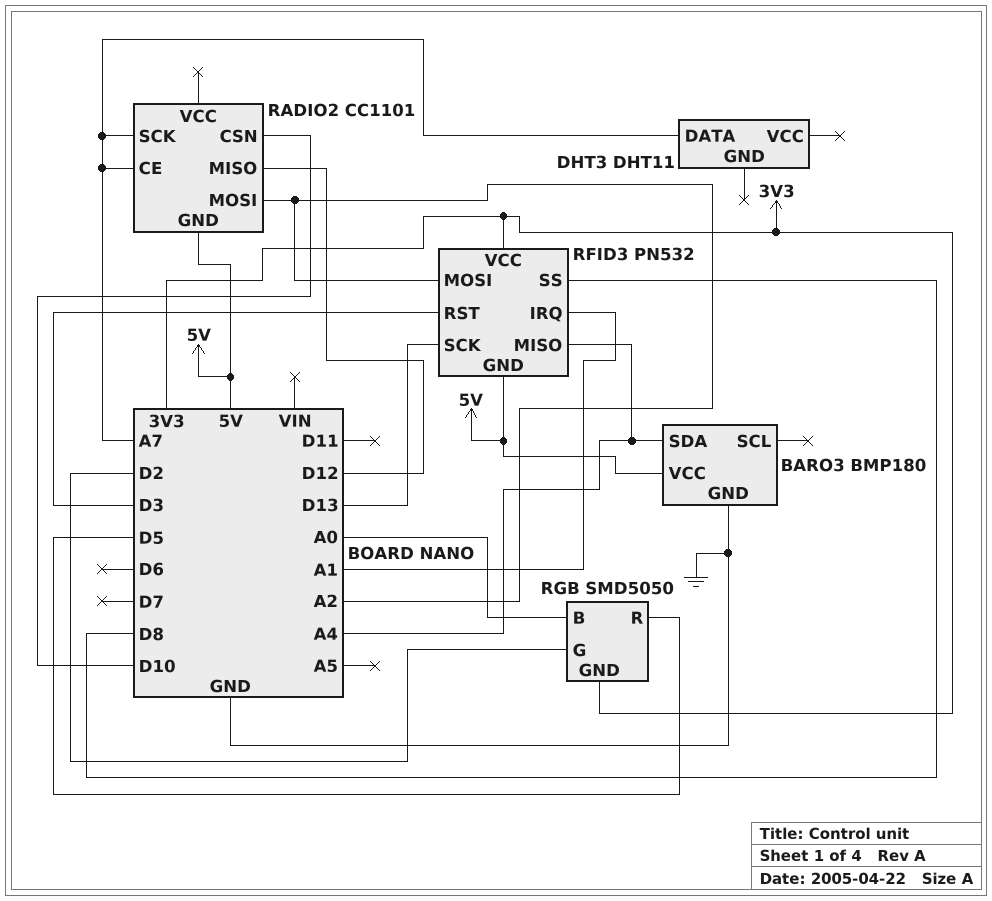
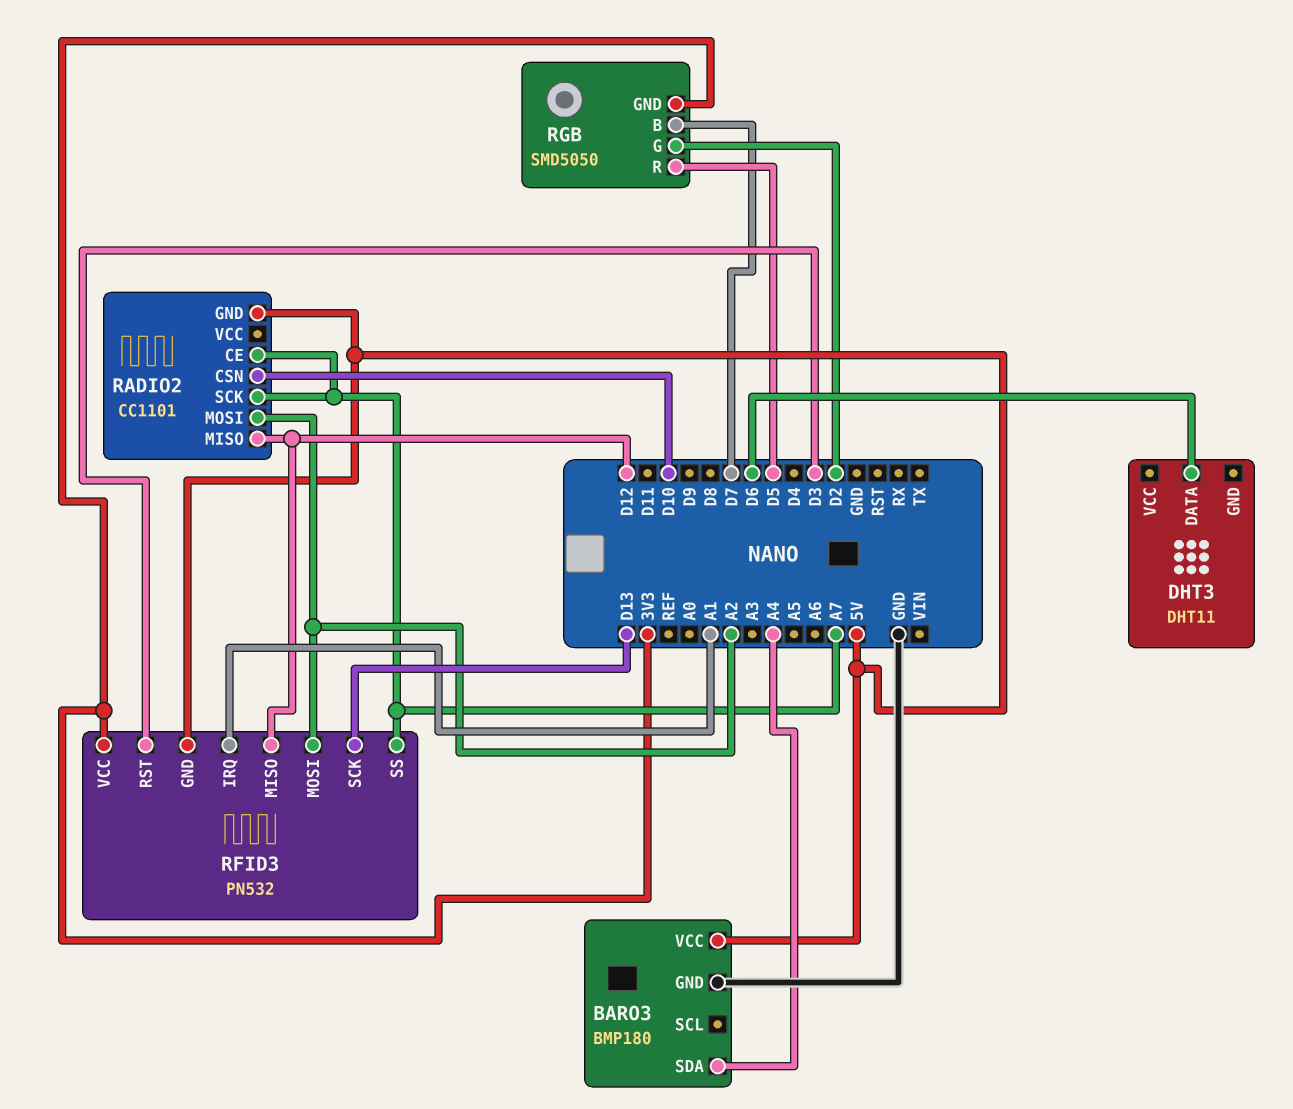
DHT3 pin DATA: A7 -> D6
RFID3 pin MISO: A4 -> D12
RFID3 pin SS: D8 -> A7
RGB pin B: A0 -> D7

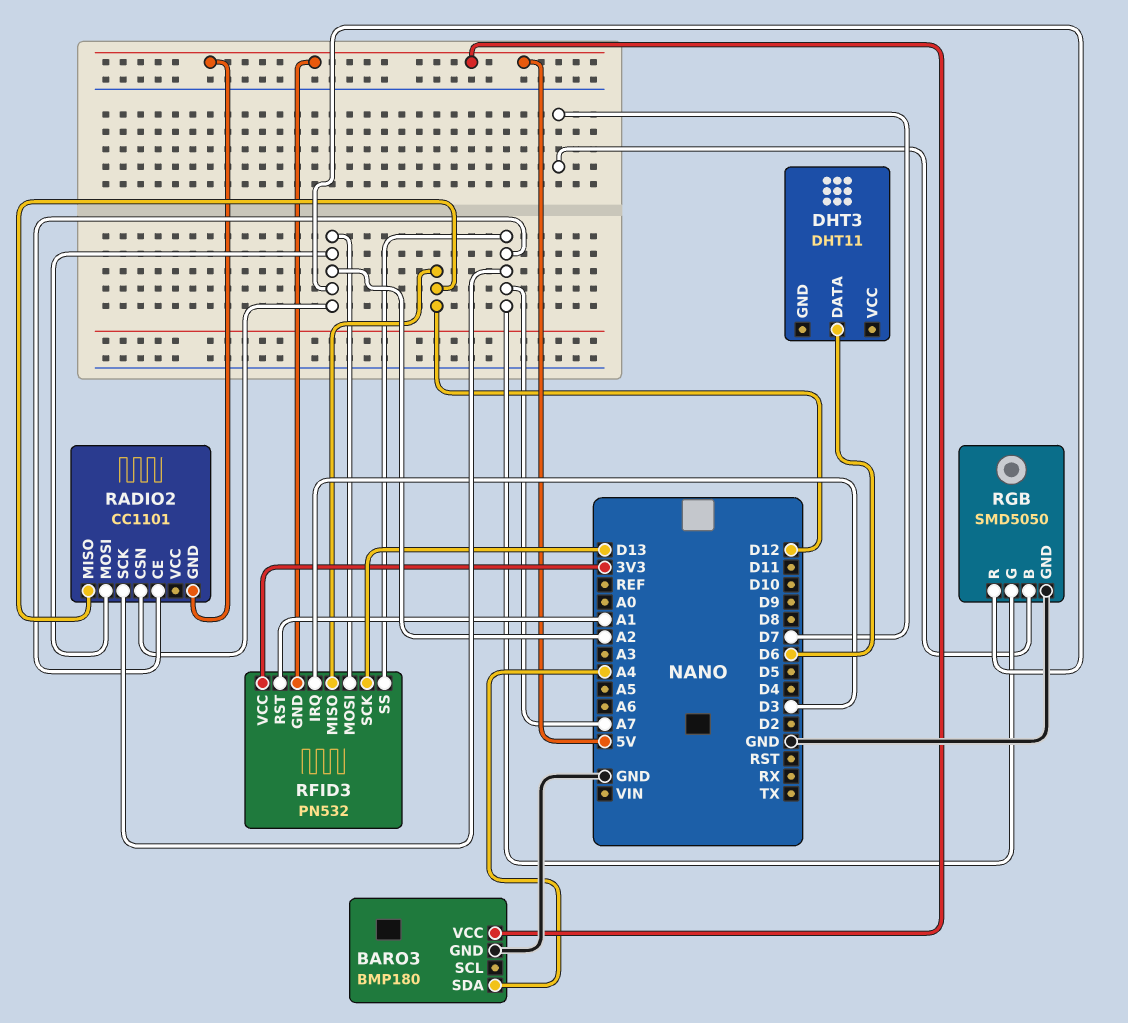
RADIO2 pin CSN: D10 -> A2
RFID3 pin IRQ: A1 -> D3
RFID3 pin RST: D3 -> A1
RGB pin G: D2 -> A7
RGB pin GND: 3V3 -> GND
RGB pin R: D5 -> A2

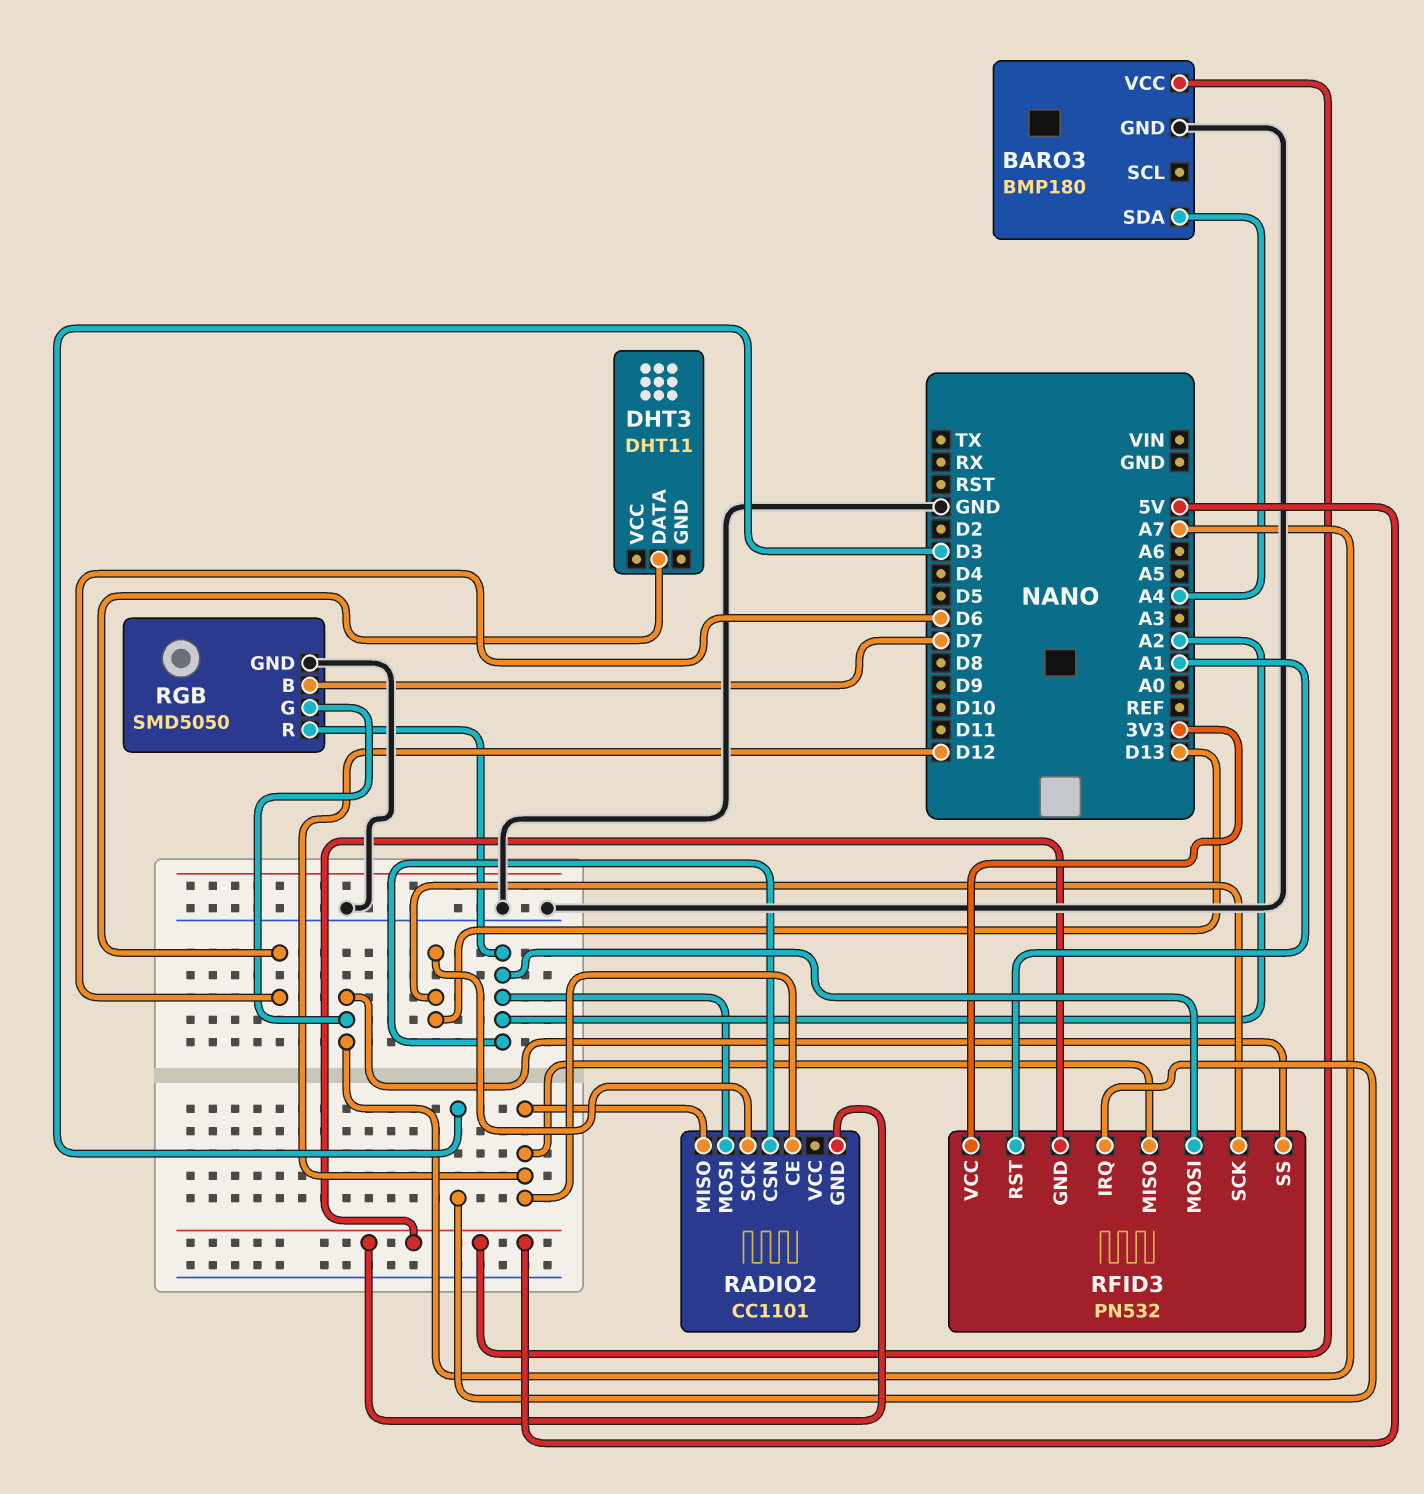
RADIO2 pin CE: A7 -> D12
RADIO2 pin SCK: A7 -> D13

